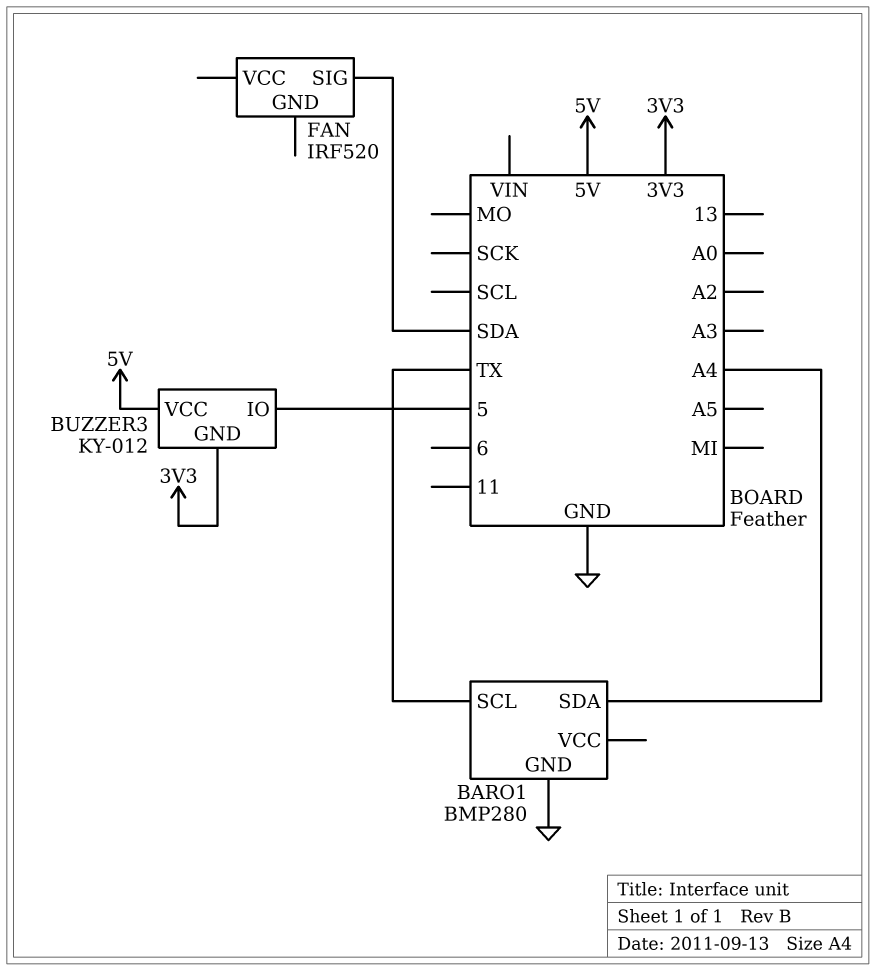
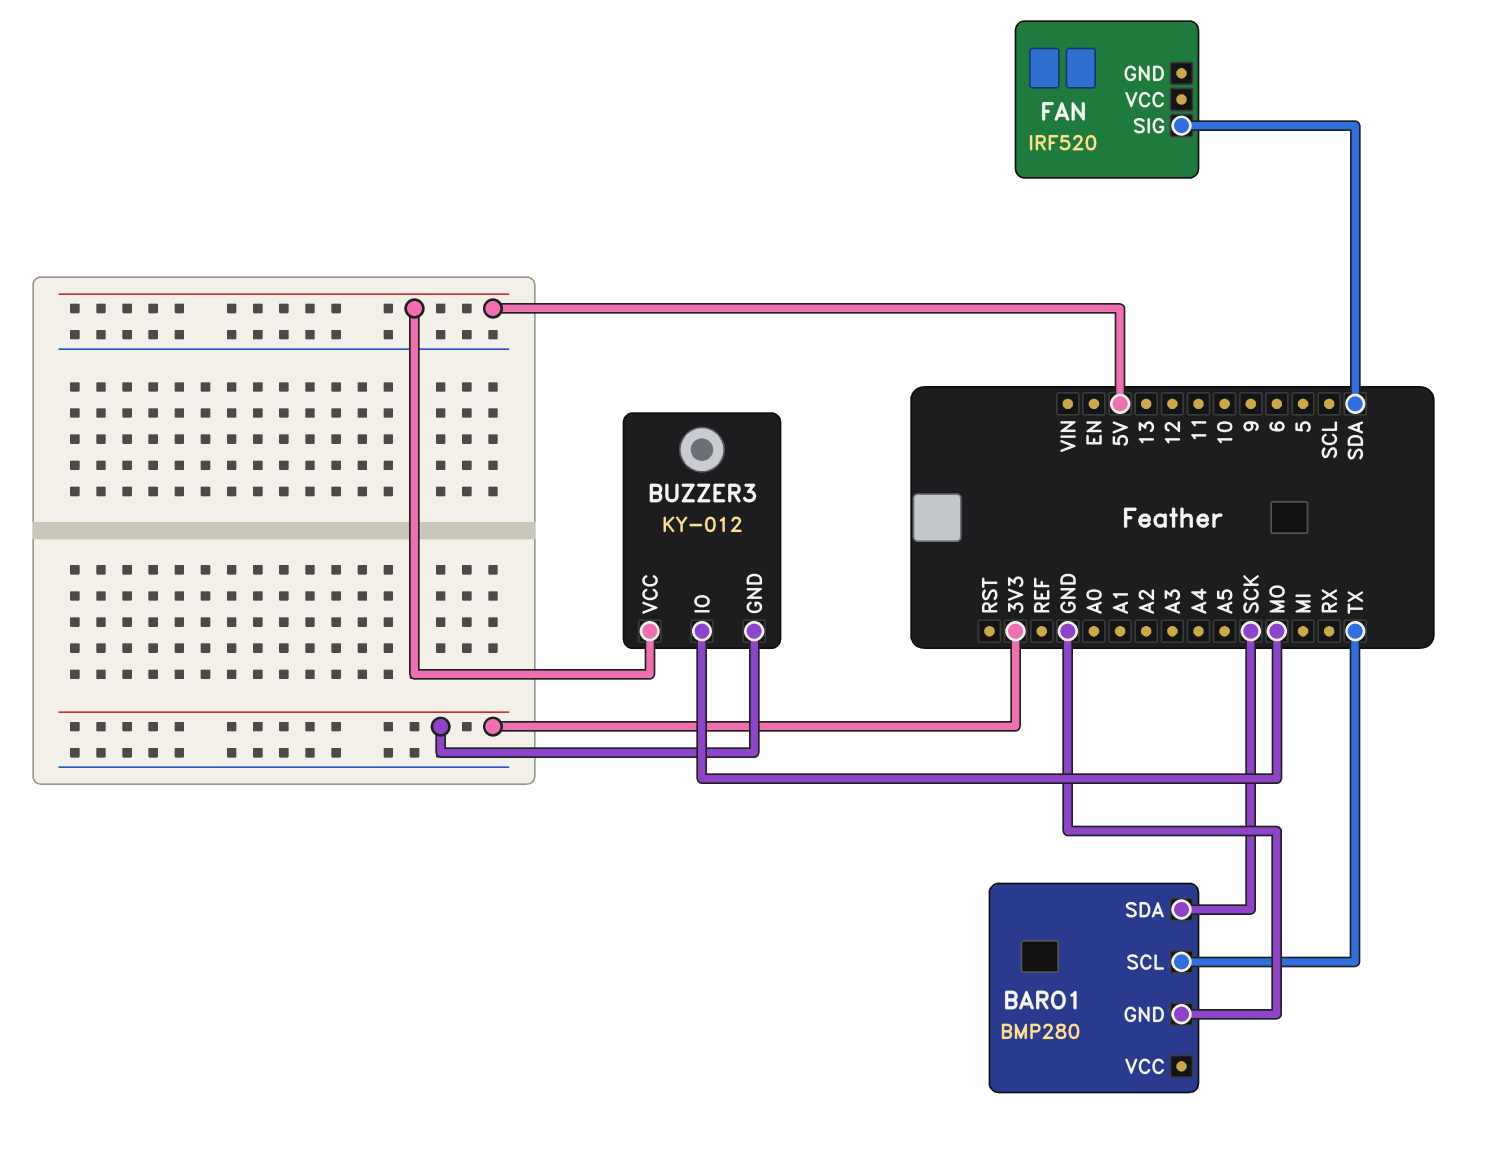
BARO1 pin SDA: A4 -> SCK
BUZZER3 pin IO: 5 -> MO

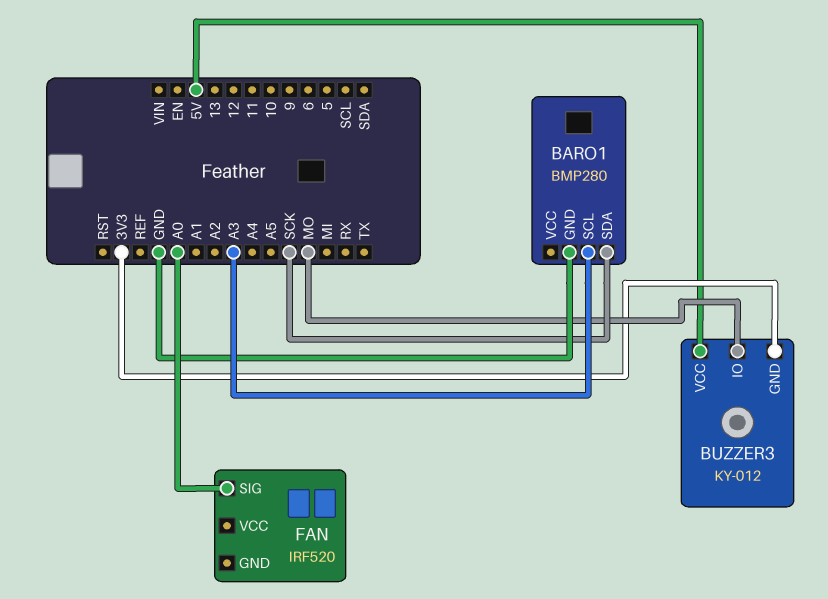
BARO1 pin SCL: TX -> A3
FAN pin SIG: SDA -> A0

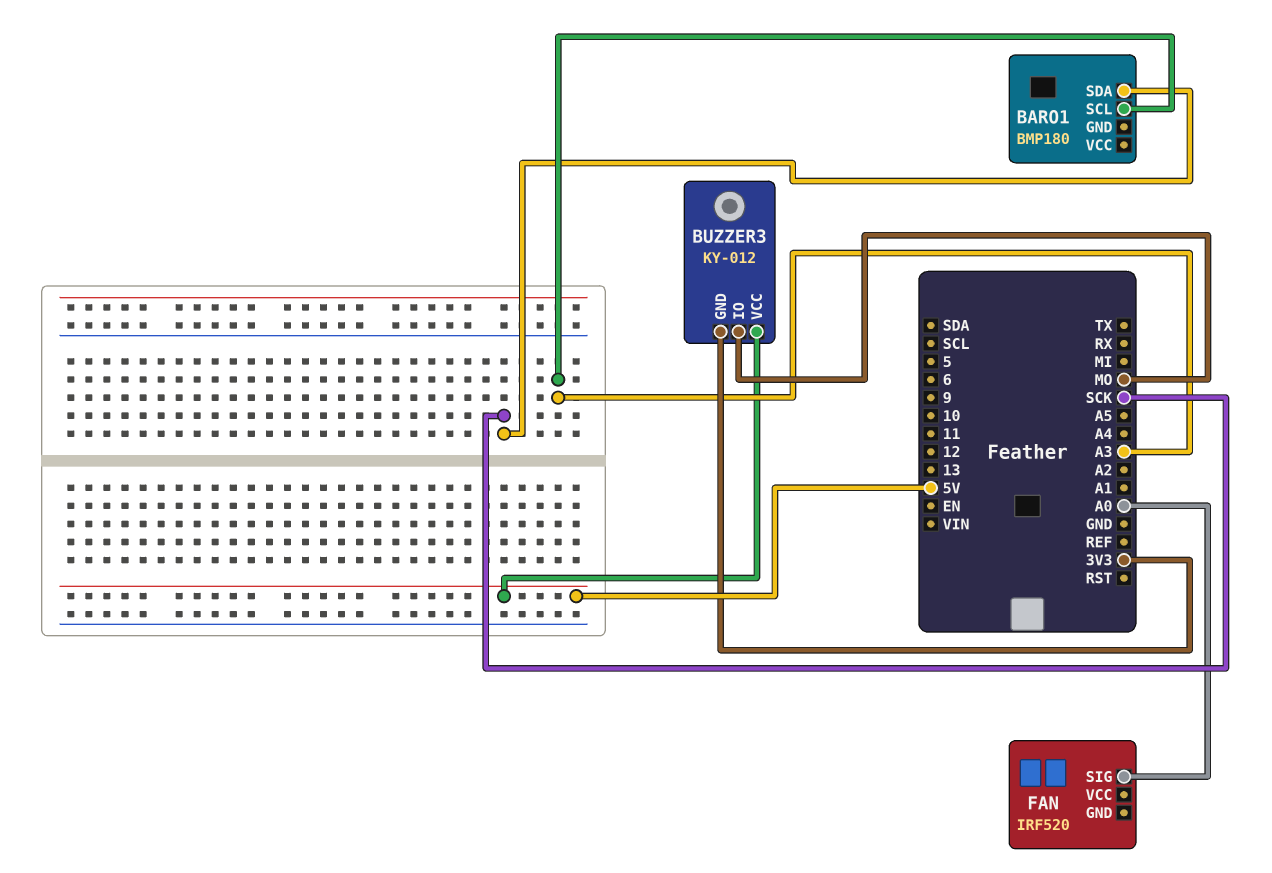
BARO1: BMP280 -> BMP180
BARO1 pin GND: GND -> none

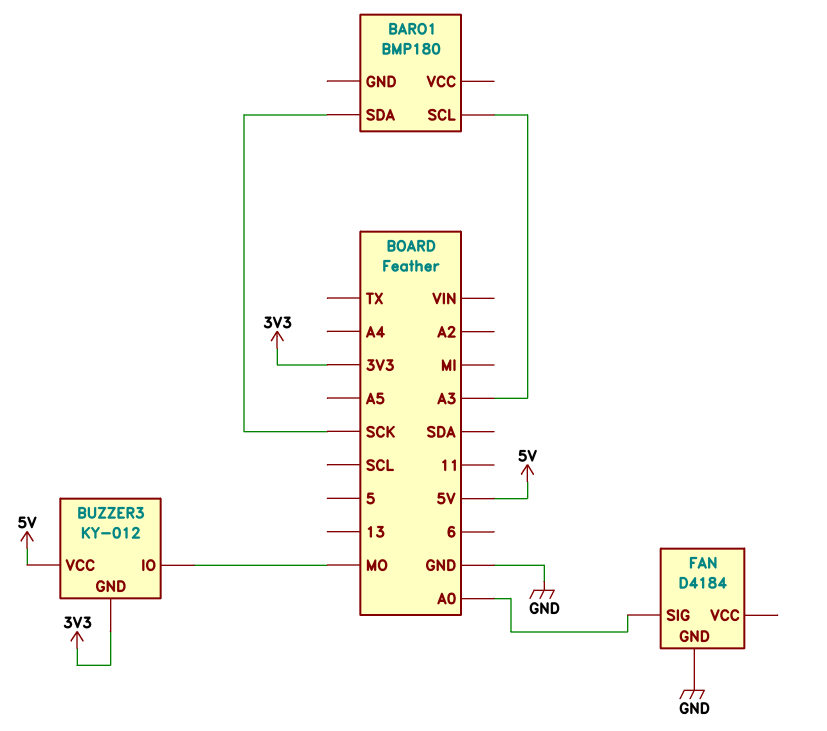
FAN: IRF520 -> D4184
FAN pin GND: none -> GND

